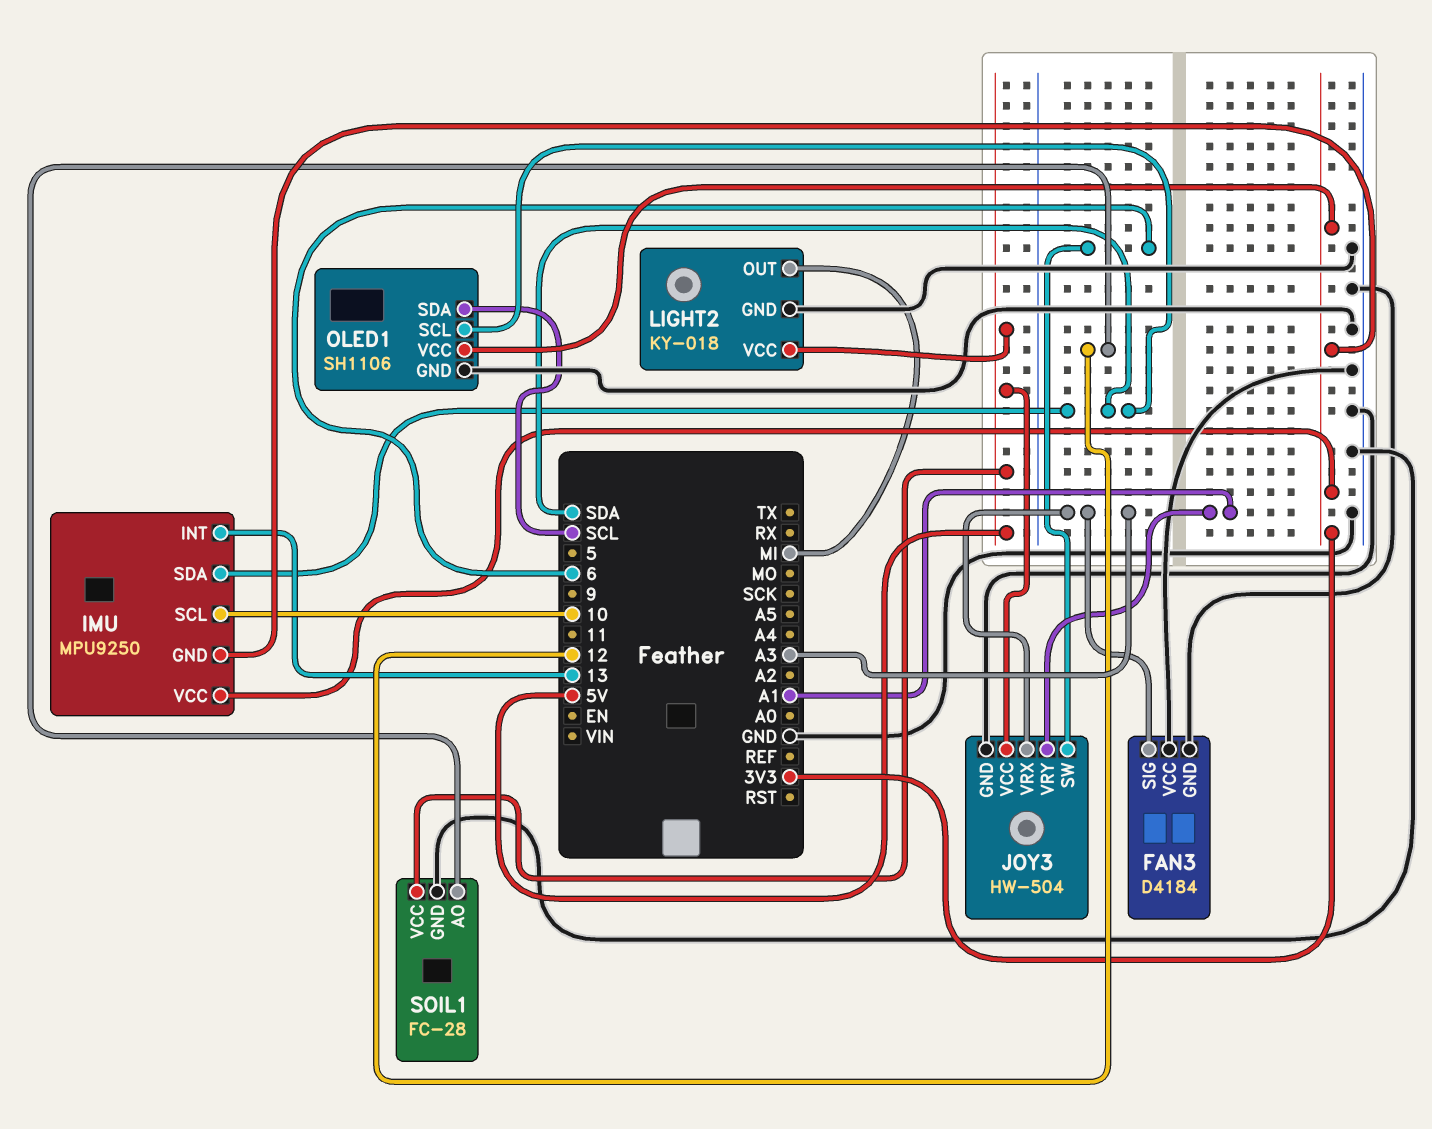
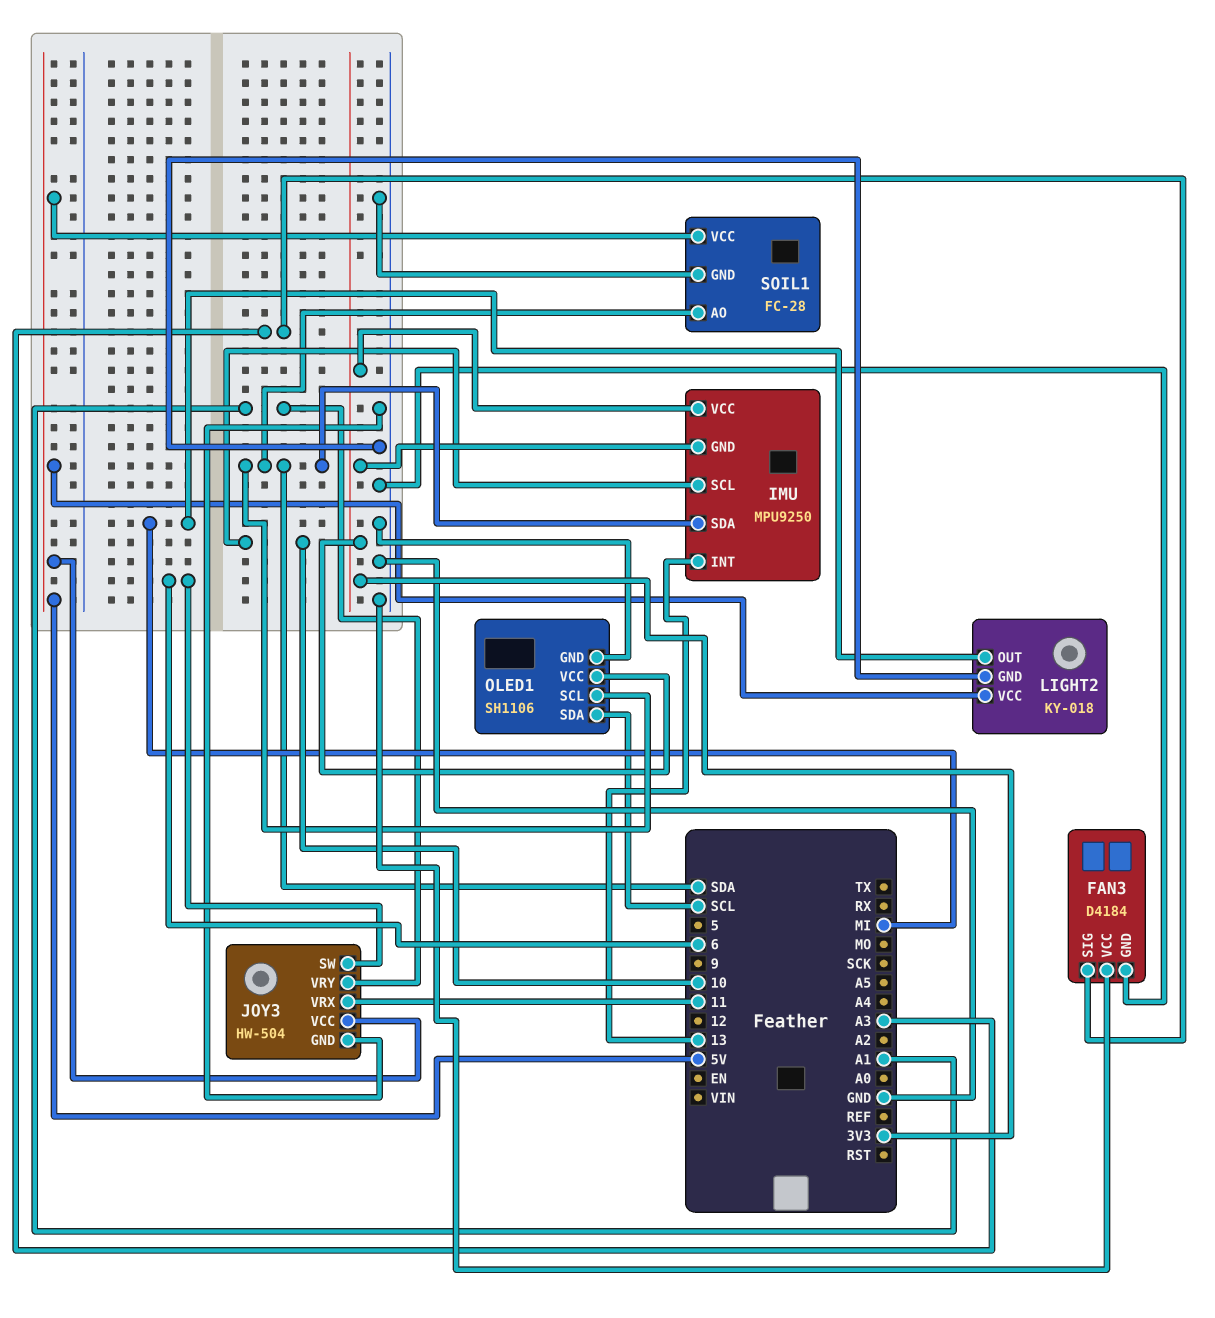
JOY3 pin VRX: A3 -> 11
SOIL1 pin AO: 12 -> SDA

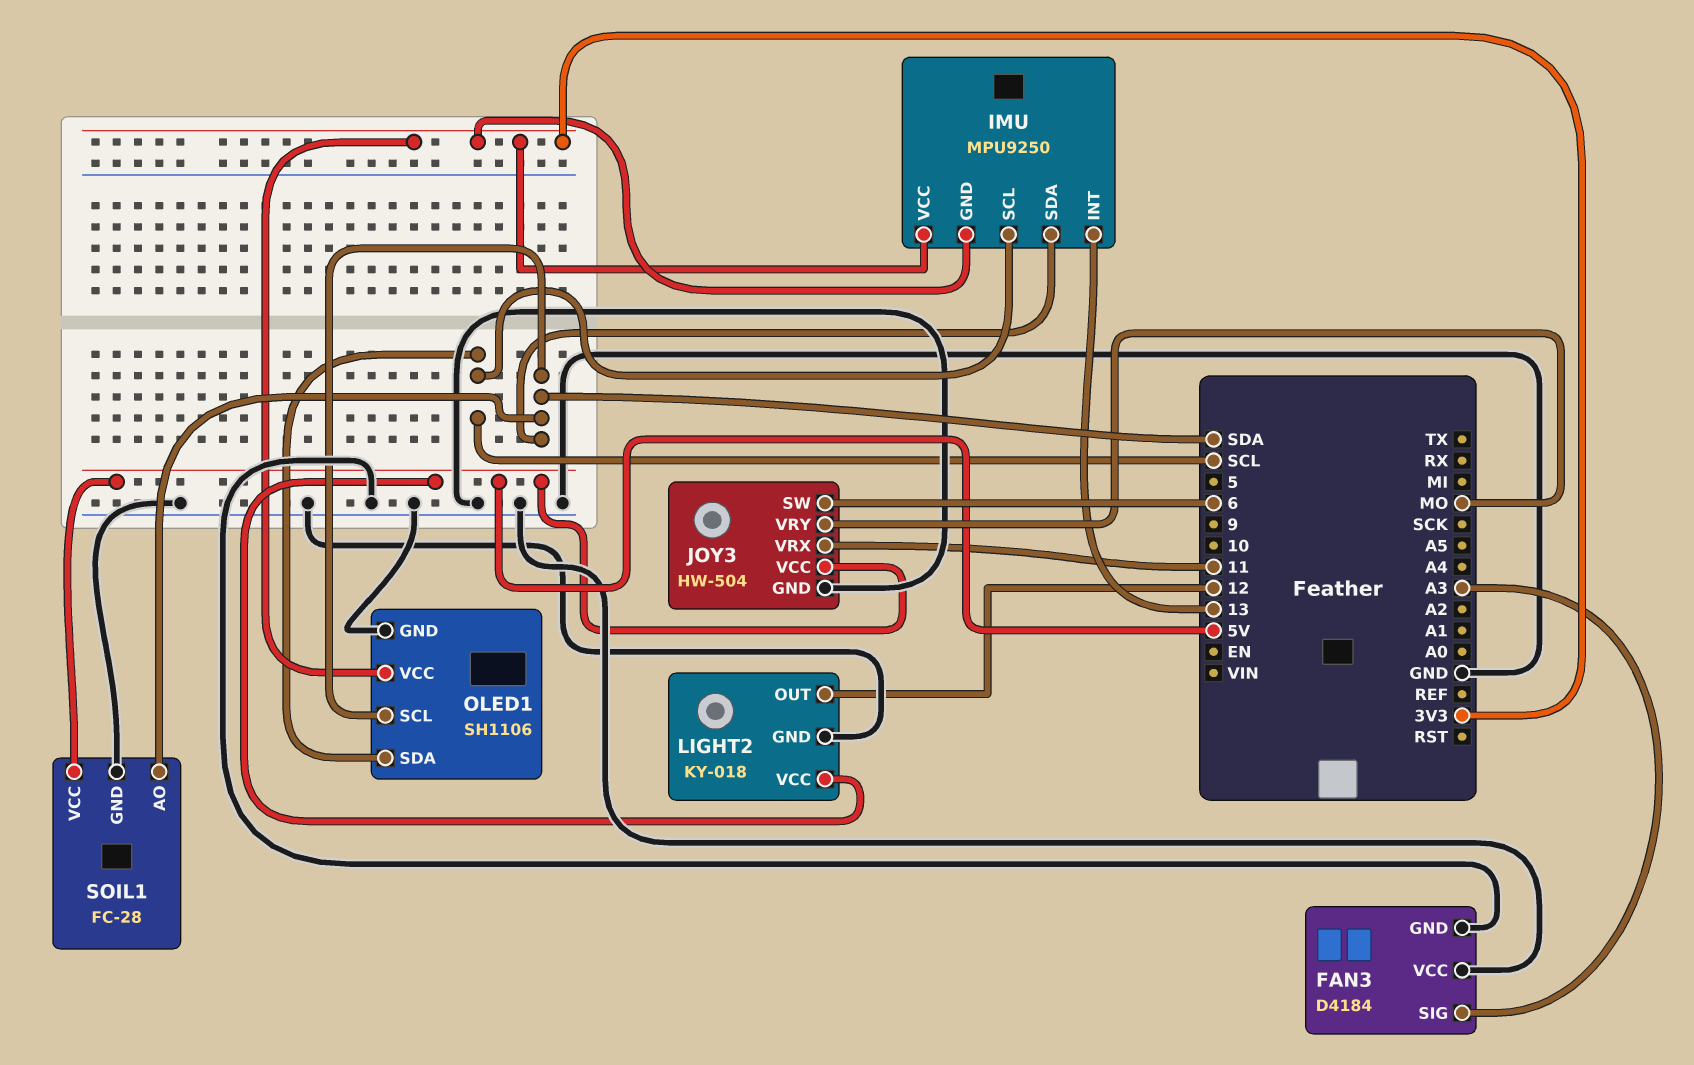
IMU pin SCL: 10 -> SCL
JOY3 pin VRY: A1 -> MO
LIGHT2 pin OUT: MI -> 12

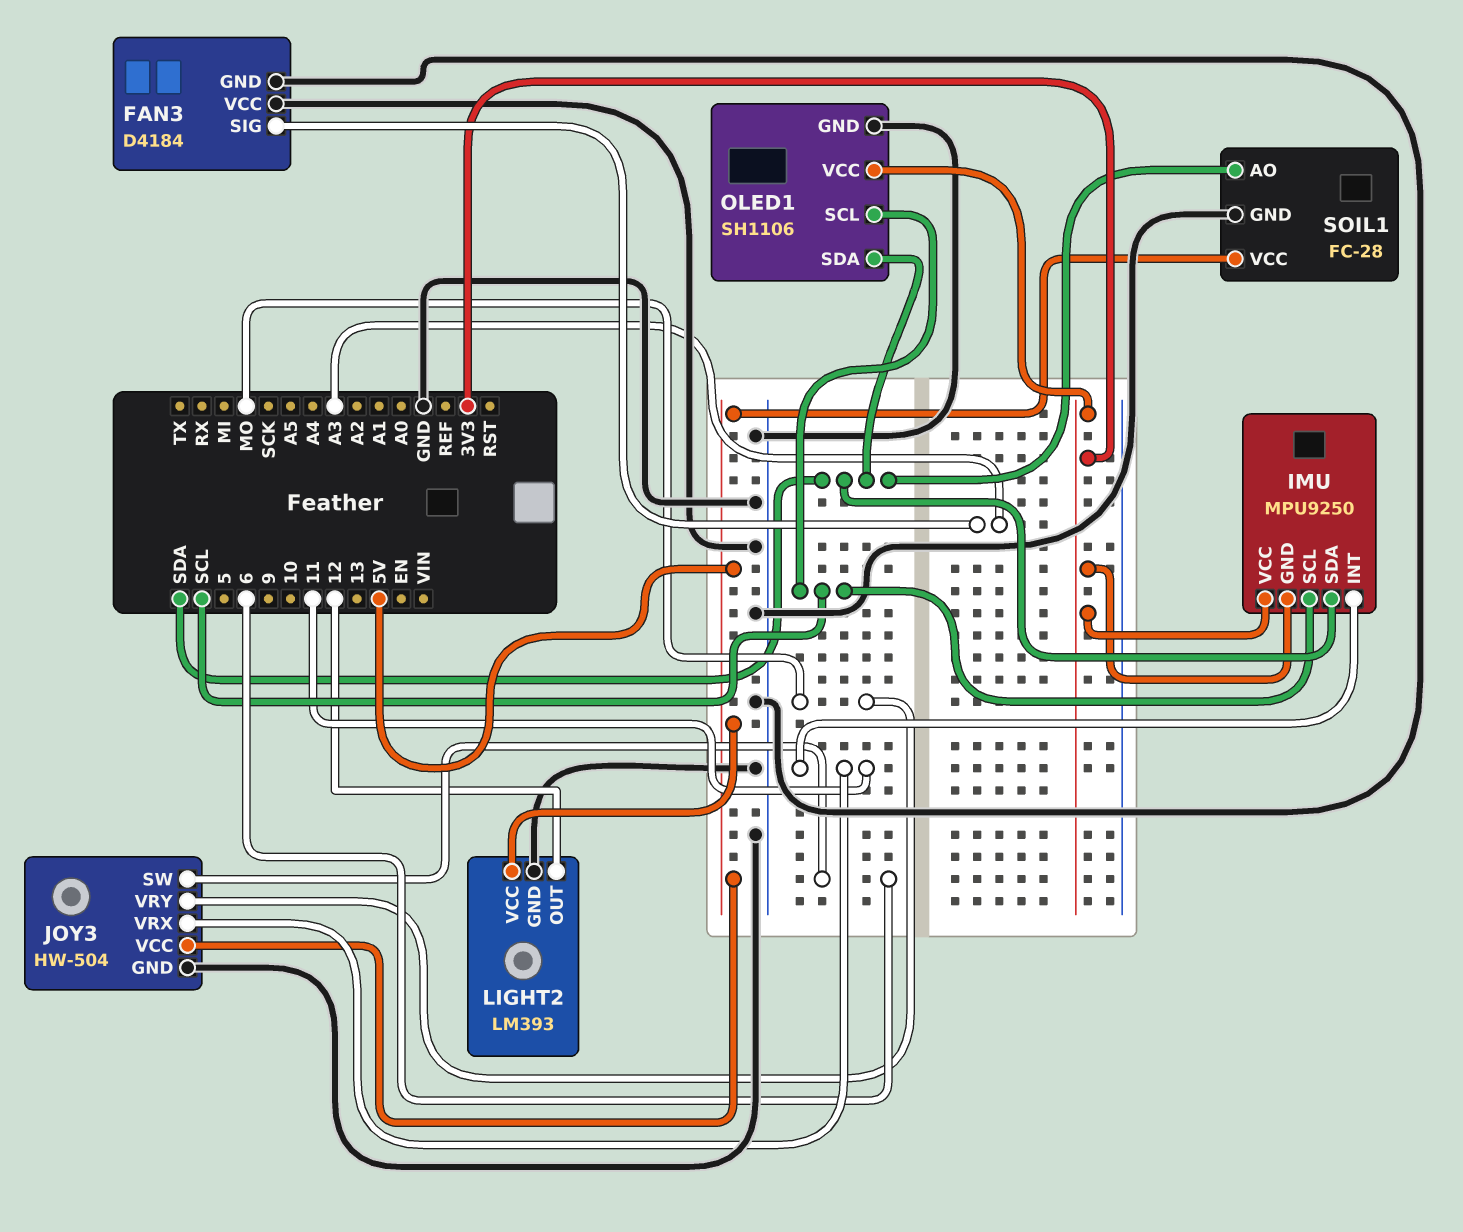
IMU pin INT: 13 -> 11
LIGHT2: KY-018 -> LM393
OLED1 pin SCL: SDA -> SCL
OLED1 pin SDA: SCL -> SDA

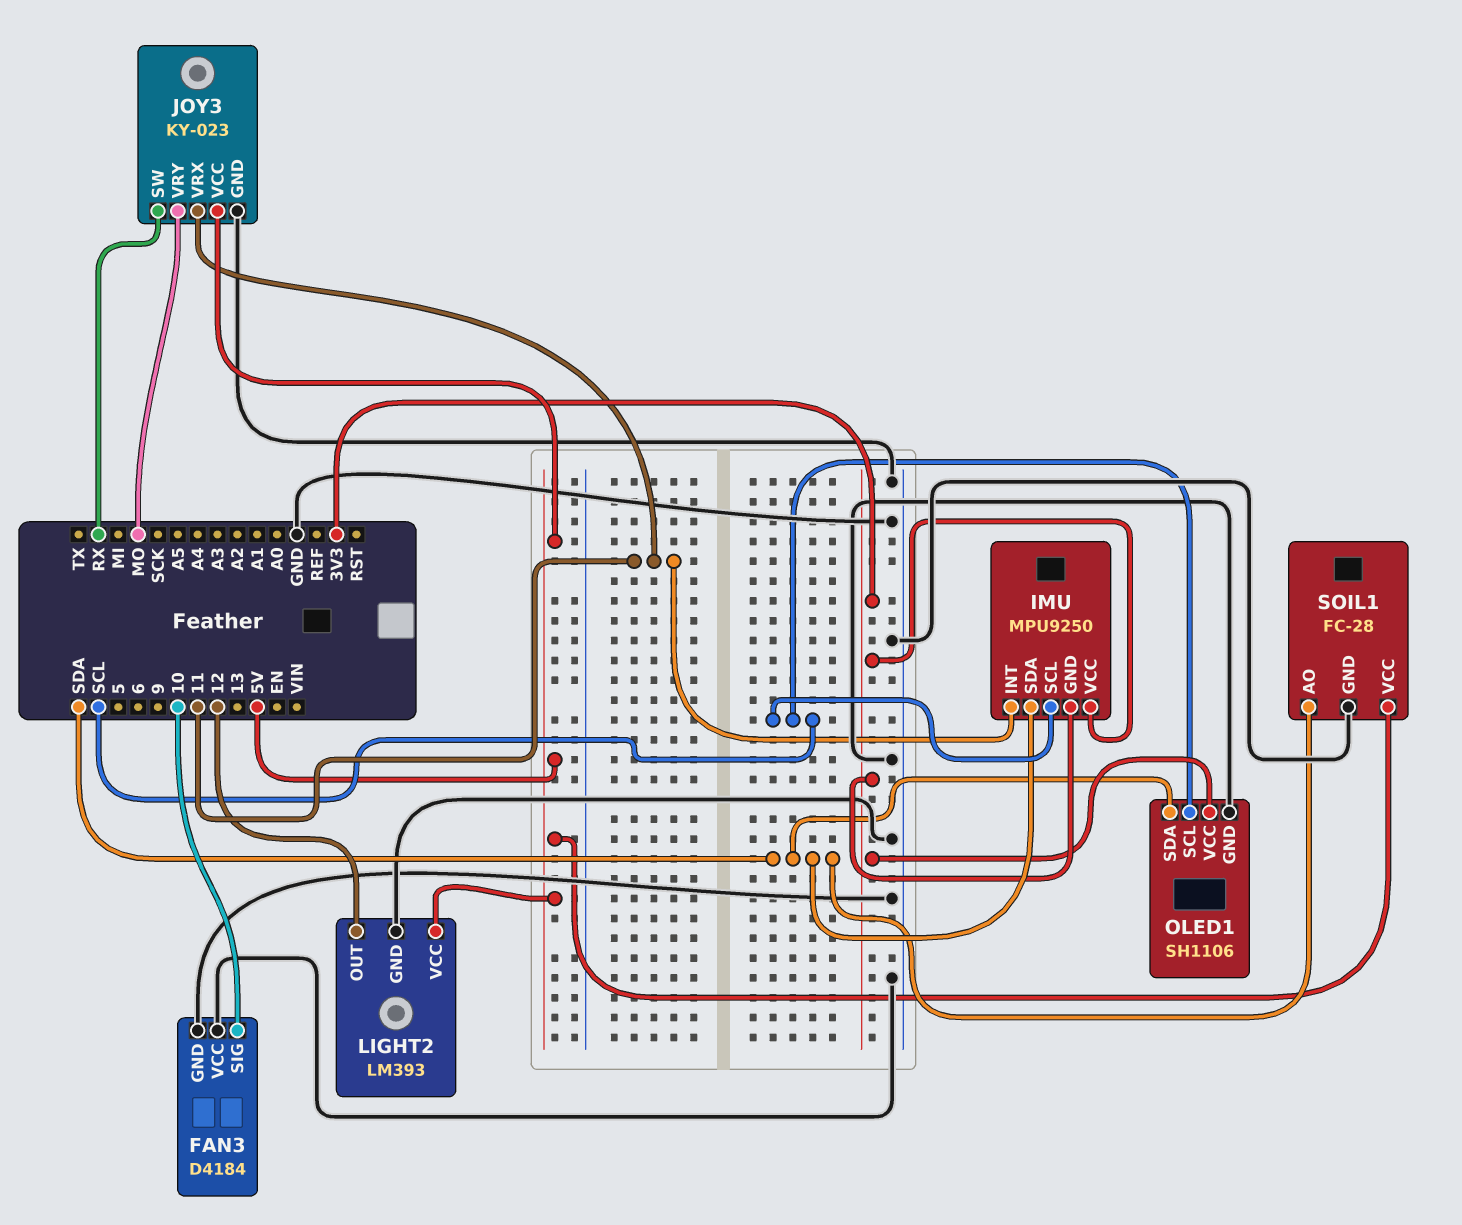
FAN3 pin SIG: A3 -> 10
JOY3: HW-504 -> KY-023
JOY3 pin SW: 6 -> RX

